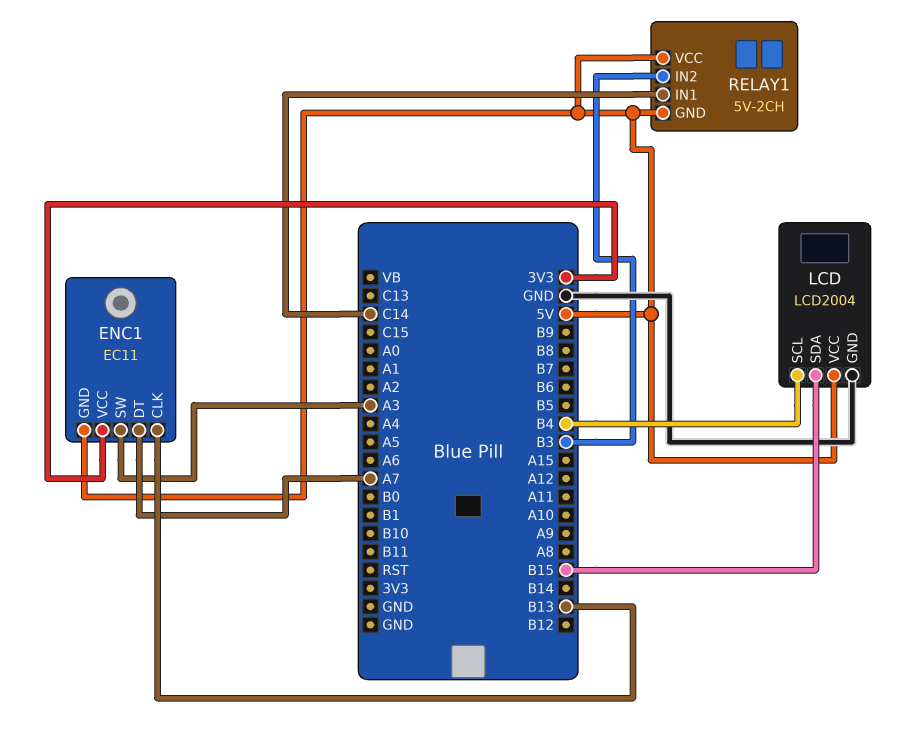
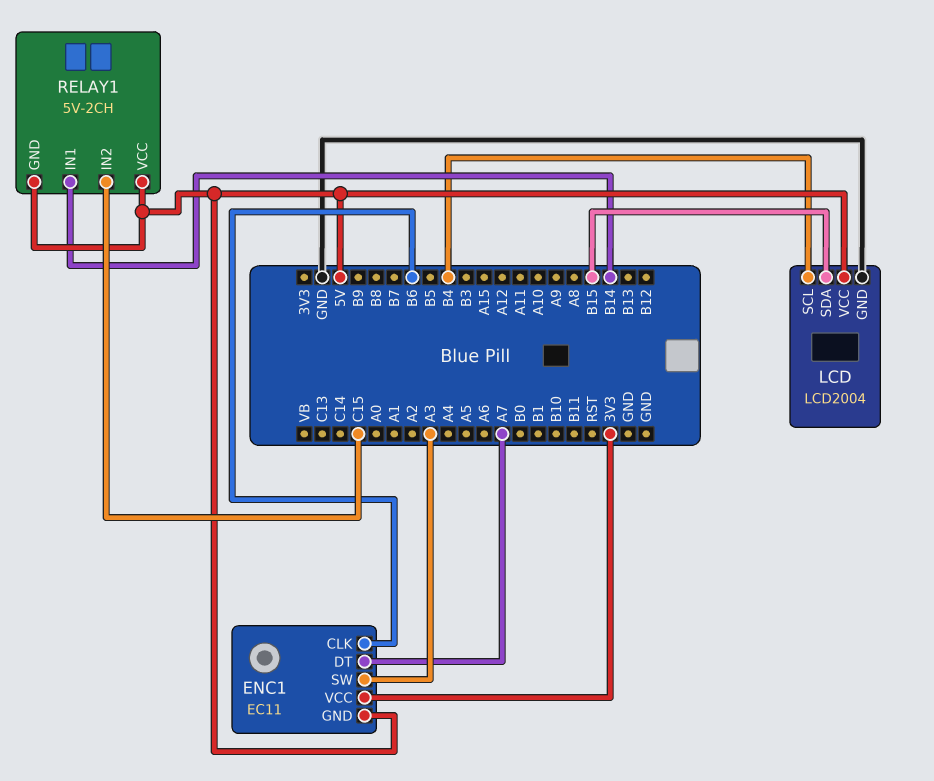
ENC1 pin CLK: B13 -> B6
RELAY1 pin IN1: C14 -> B14
RELAY1 pin IN2: B3 -> C15

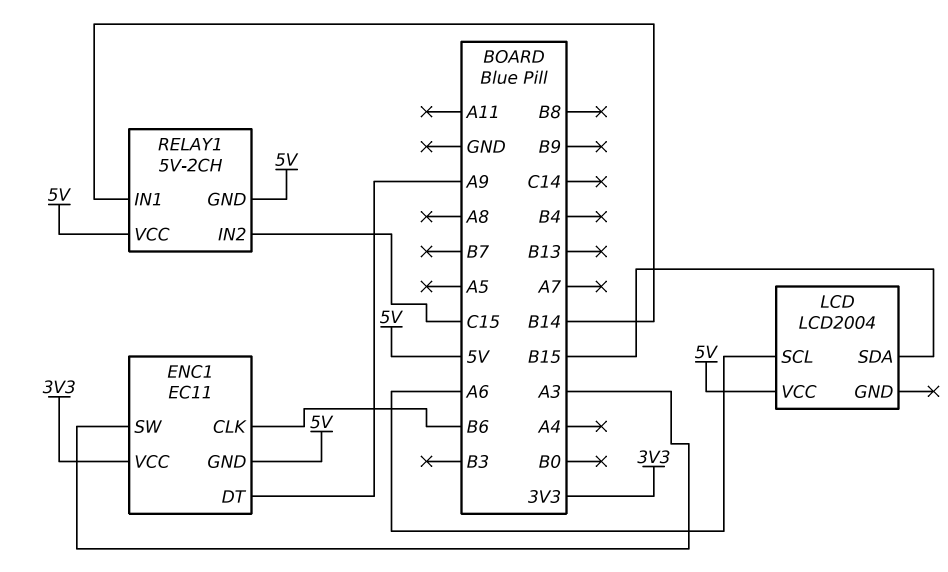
ENC1 pin DT: A7 -> A9
LCD pin GND: GND -> none
LCD pin SCL: B4 -> A6

